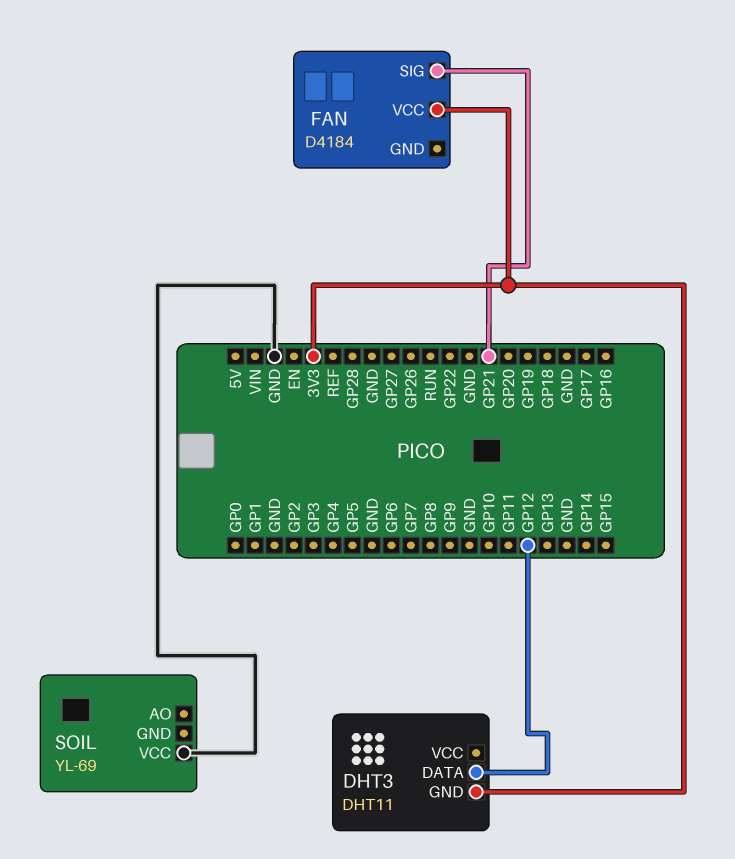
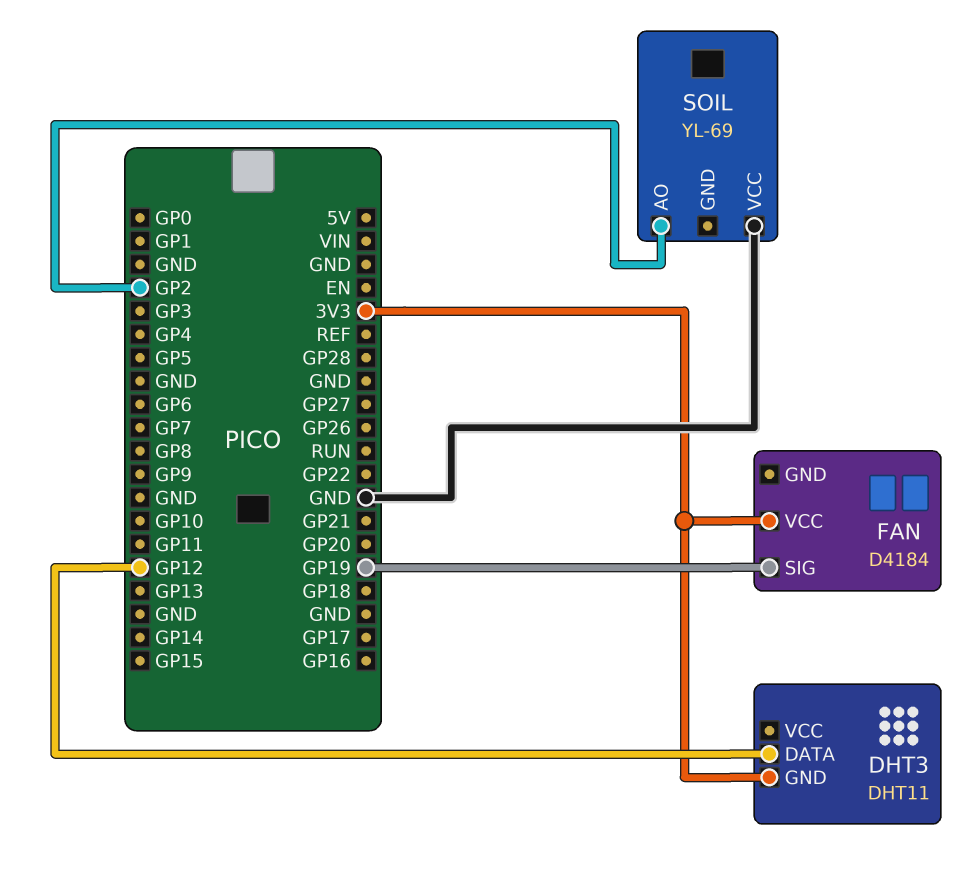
FAN pin SIG: GP21 -> GP19
SOIL pin AO: none -> GP2

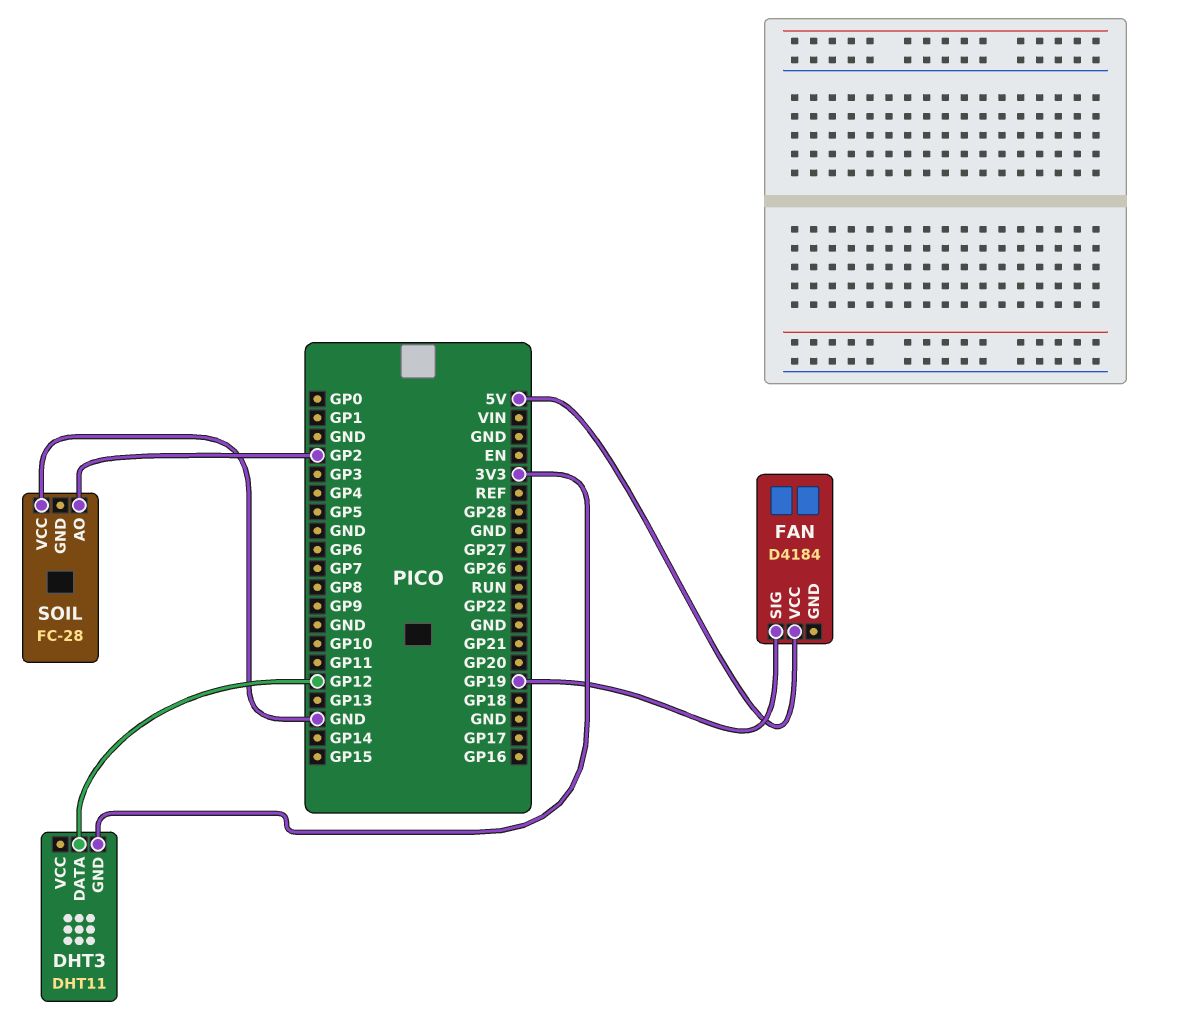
FAN pin VCC: 3V3 -> 5V
SOIL: YL-69 -> FC-28

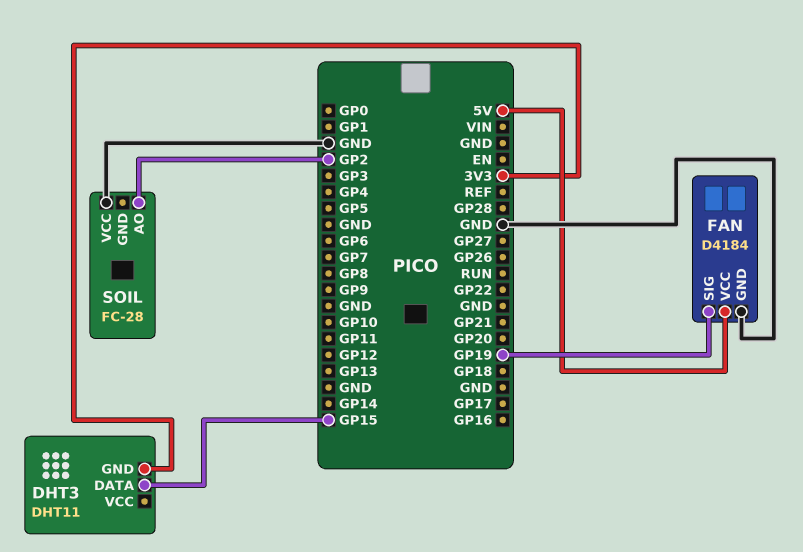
DHT3 pin DATA: GP12 -> GP15
FAN pin GND: none -> GND

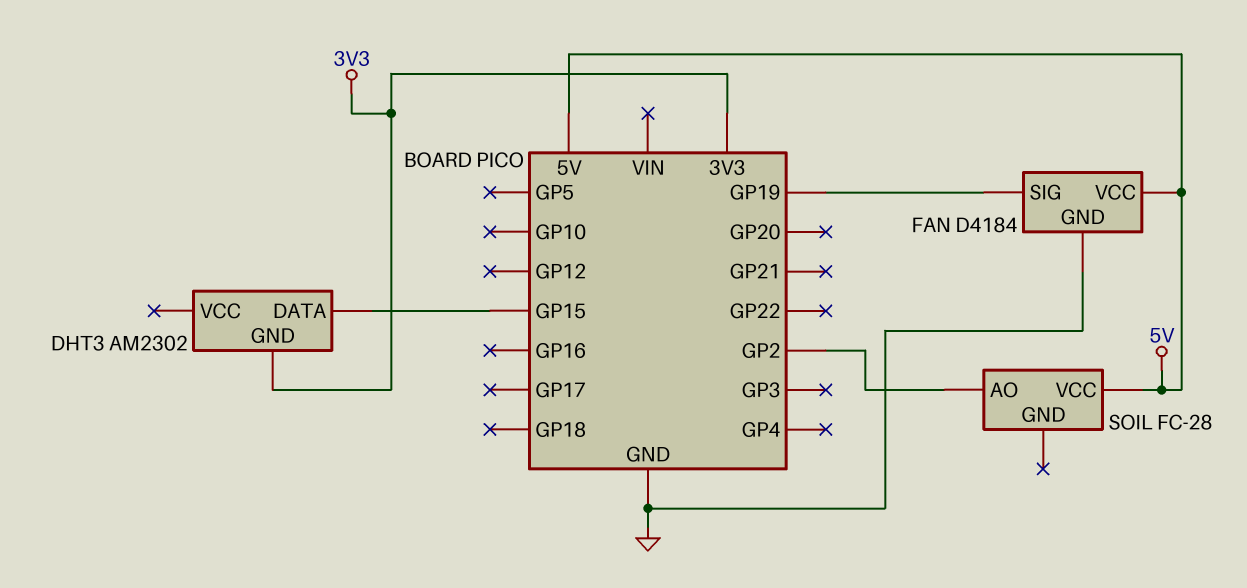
DHT3: DHT11 -> AM2302
SOIL pin VCC: GND -> 5V

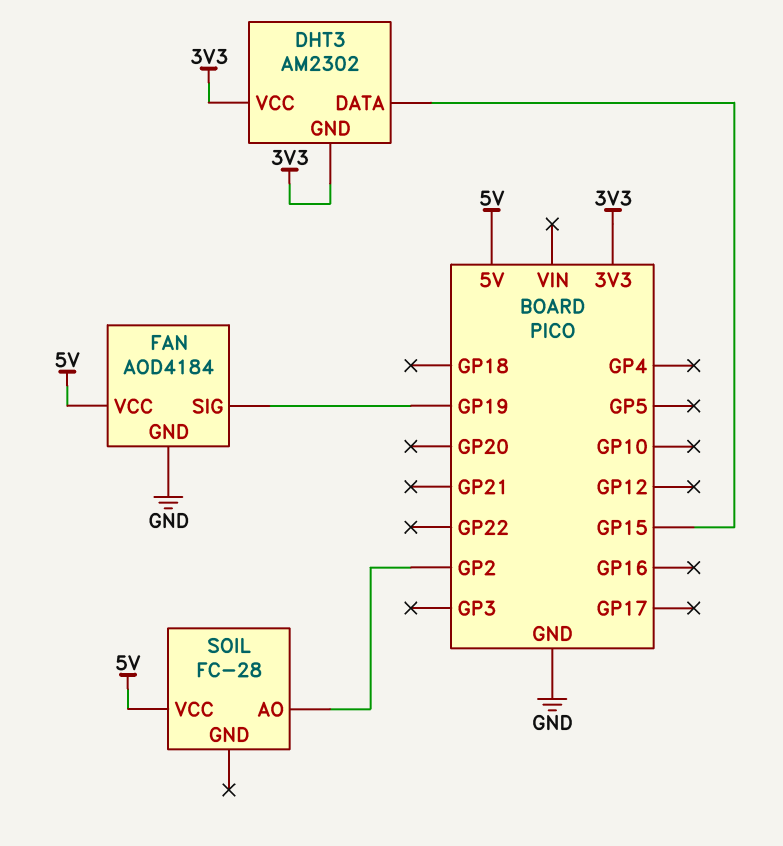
DHT3 pin VCC: none -> 3V3
FAN: D4184 -> AOD4184

